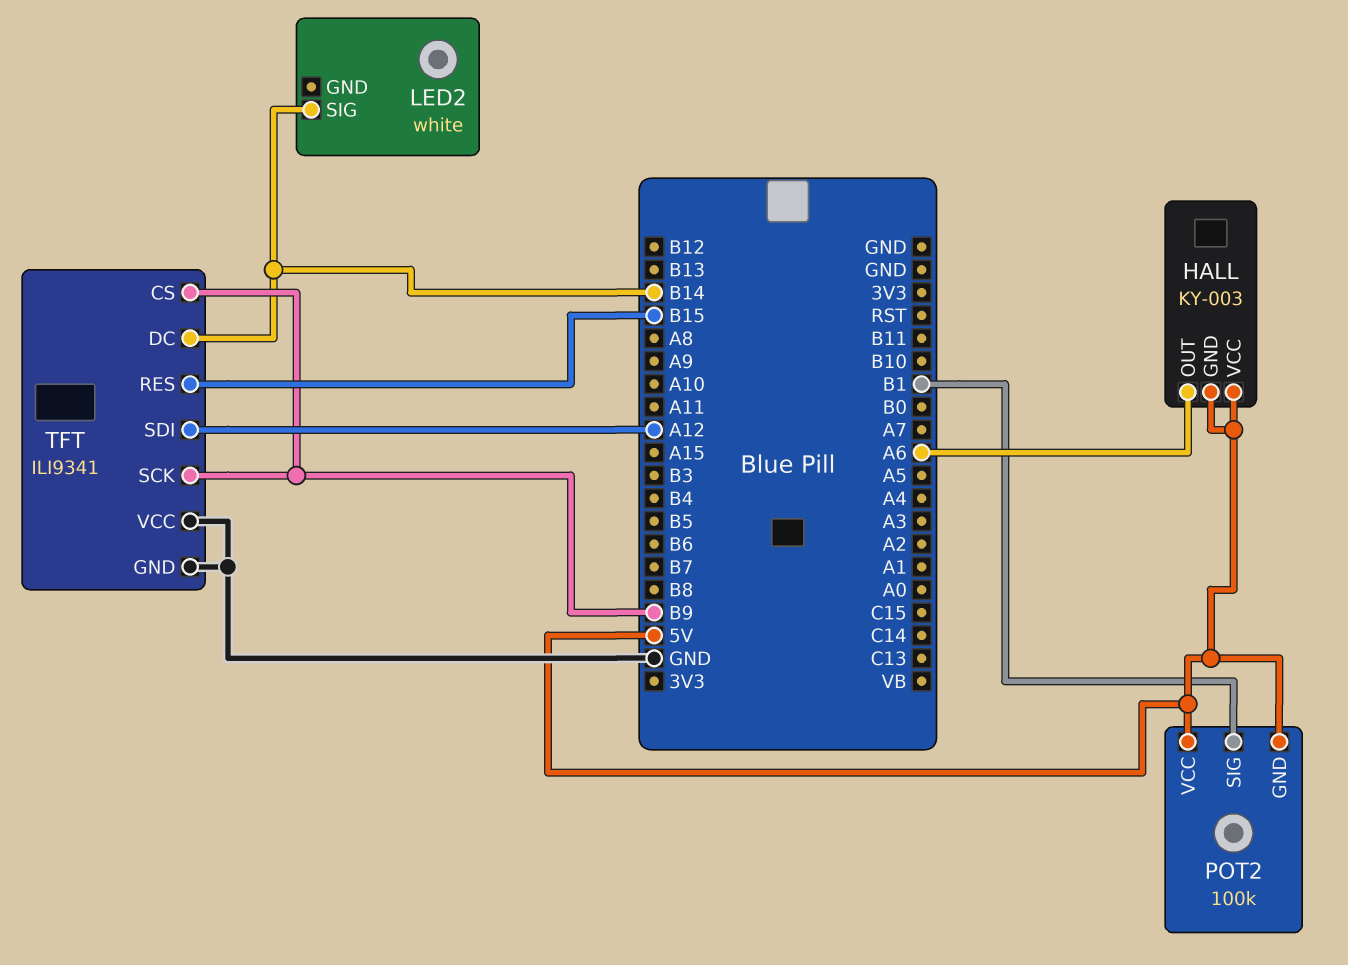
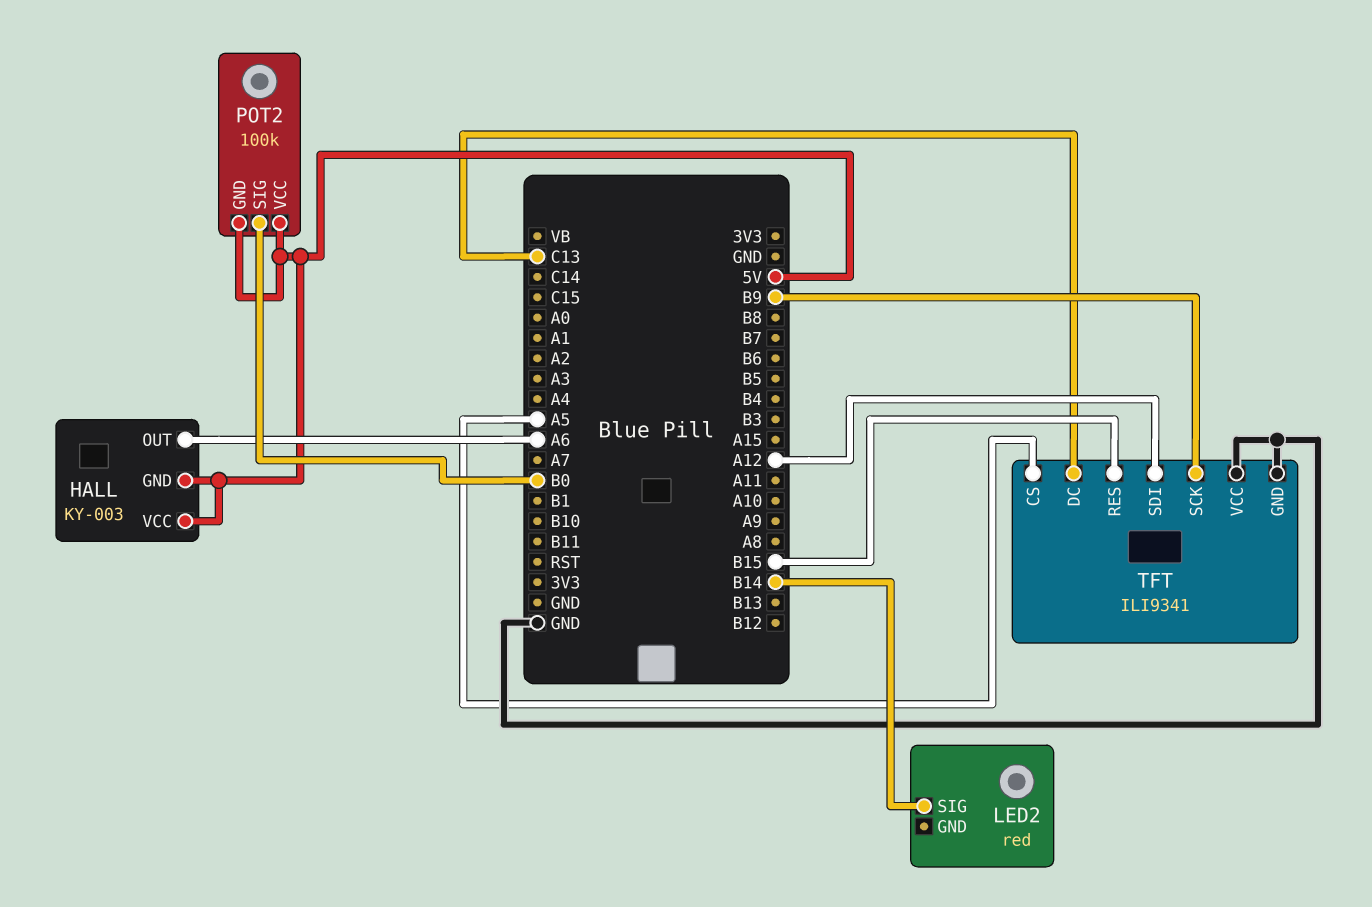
LED2: white -> red
POT2 pin SIG: B1 -> B0
TFT pin CS: B9 -> A5
TFT pin DC: B14 -> C13

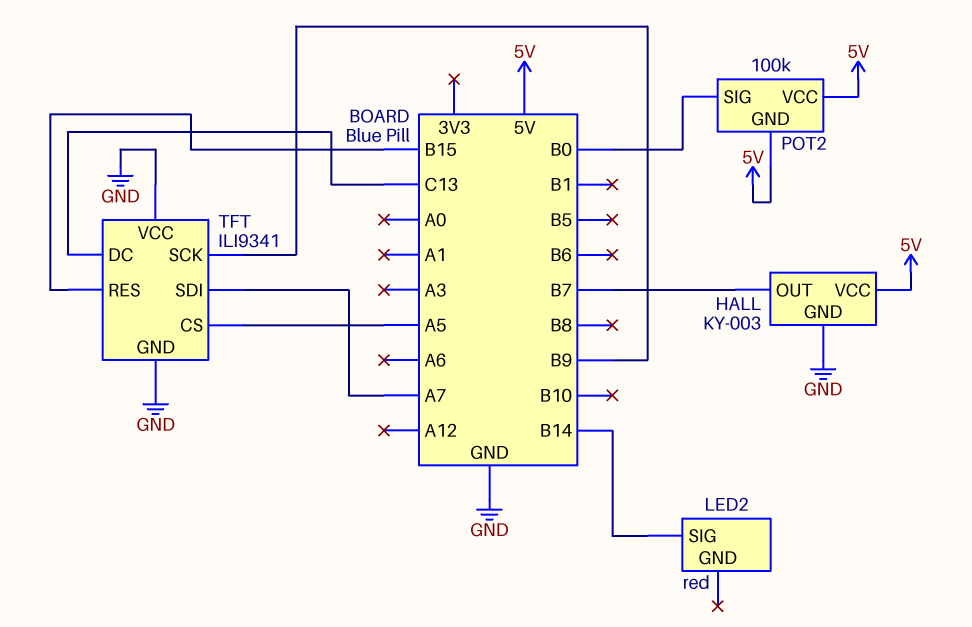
HALL pin GND: 5V -> GND
HALL pin OUT: A6 -> B7
TFT pin SDI: A12 -> A7

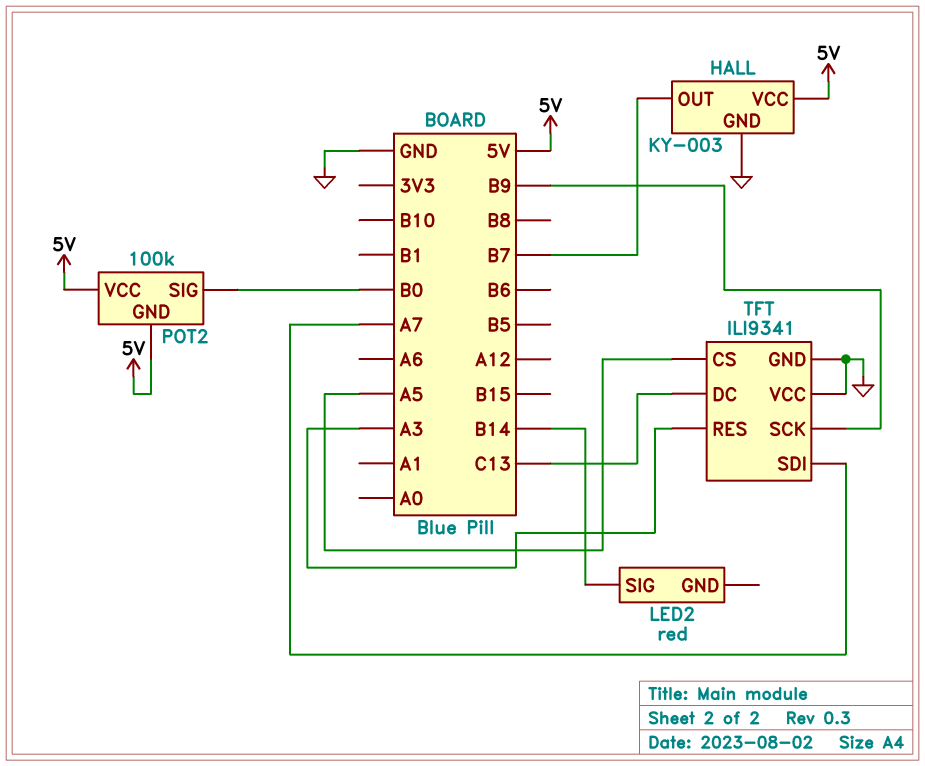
TFT pin RES: B15 -> A3

